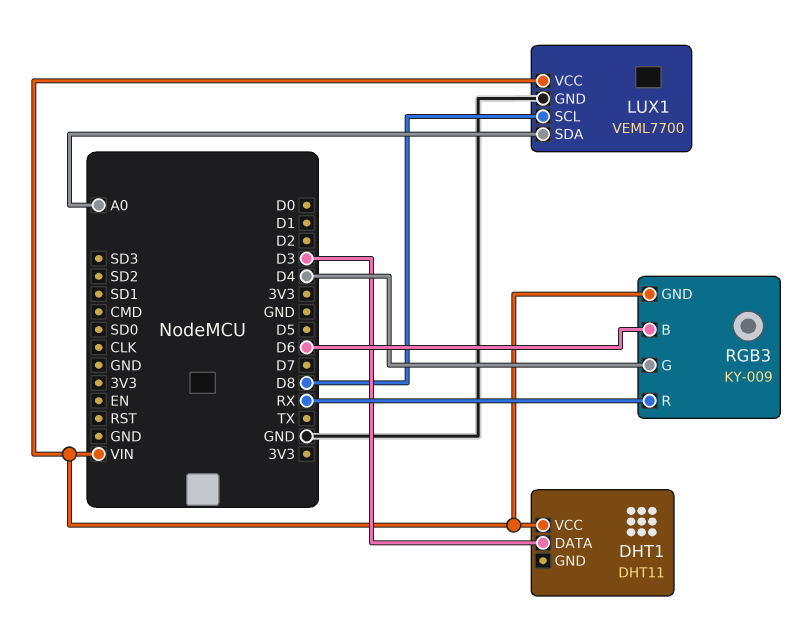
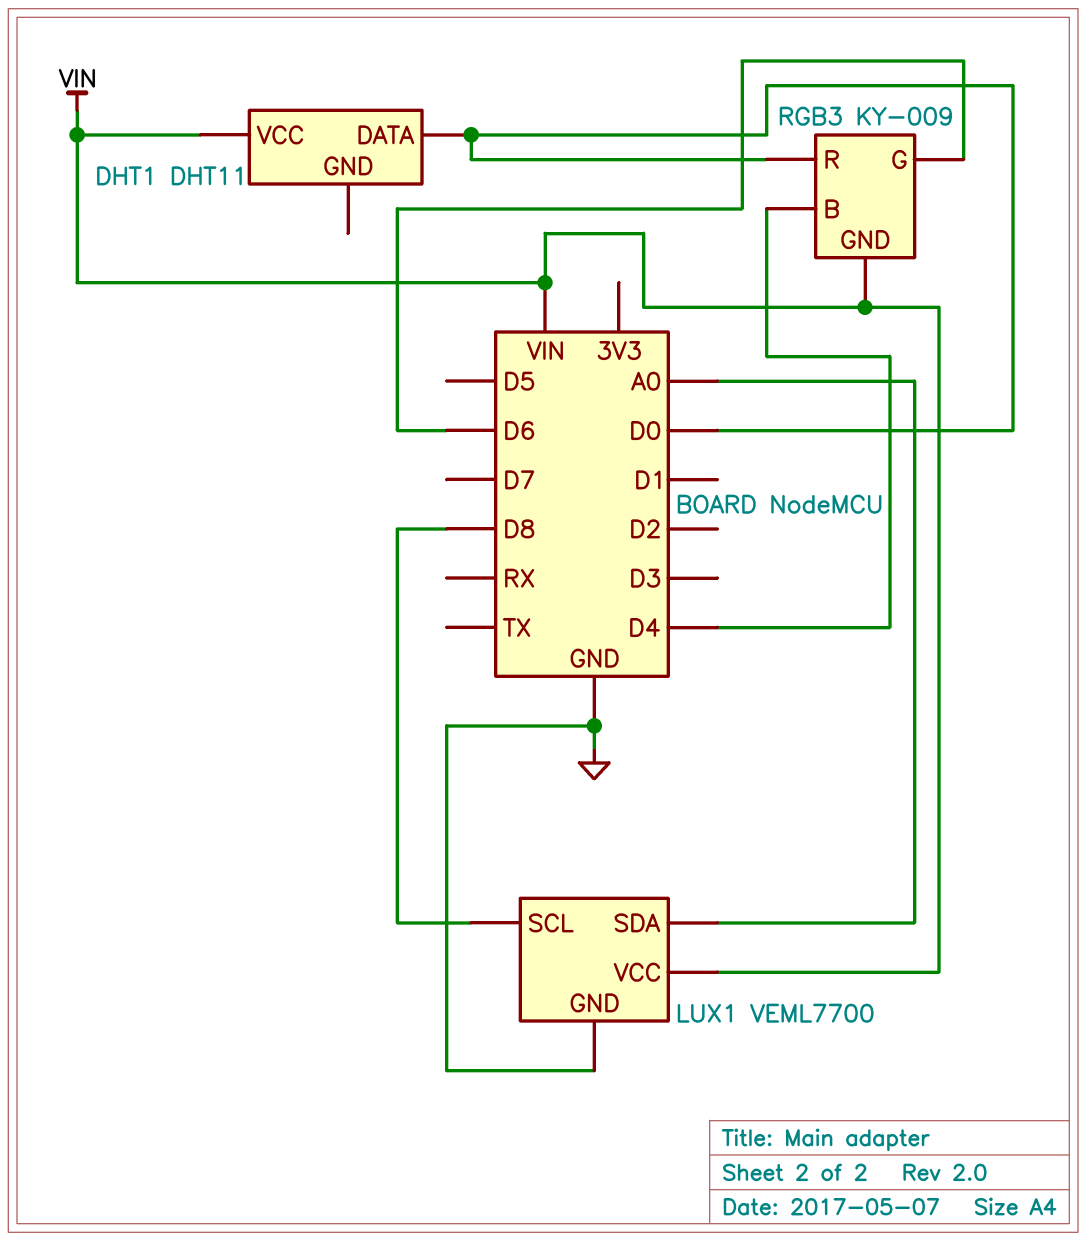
DHT1 pin DATA: D3 -> D0
RGB3 pin B: D6 -> D4
RGB3 pin G: D4 -> D6
RGB3 pin R: RX -> D0

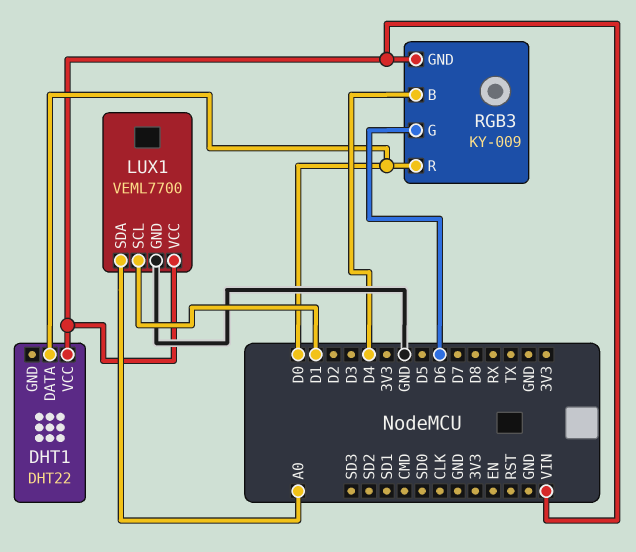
DHT1: DHT11 -> DHT22
LUX1 pin SCL: D8 -> D1

